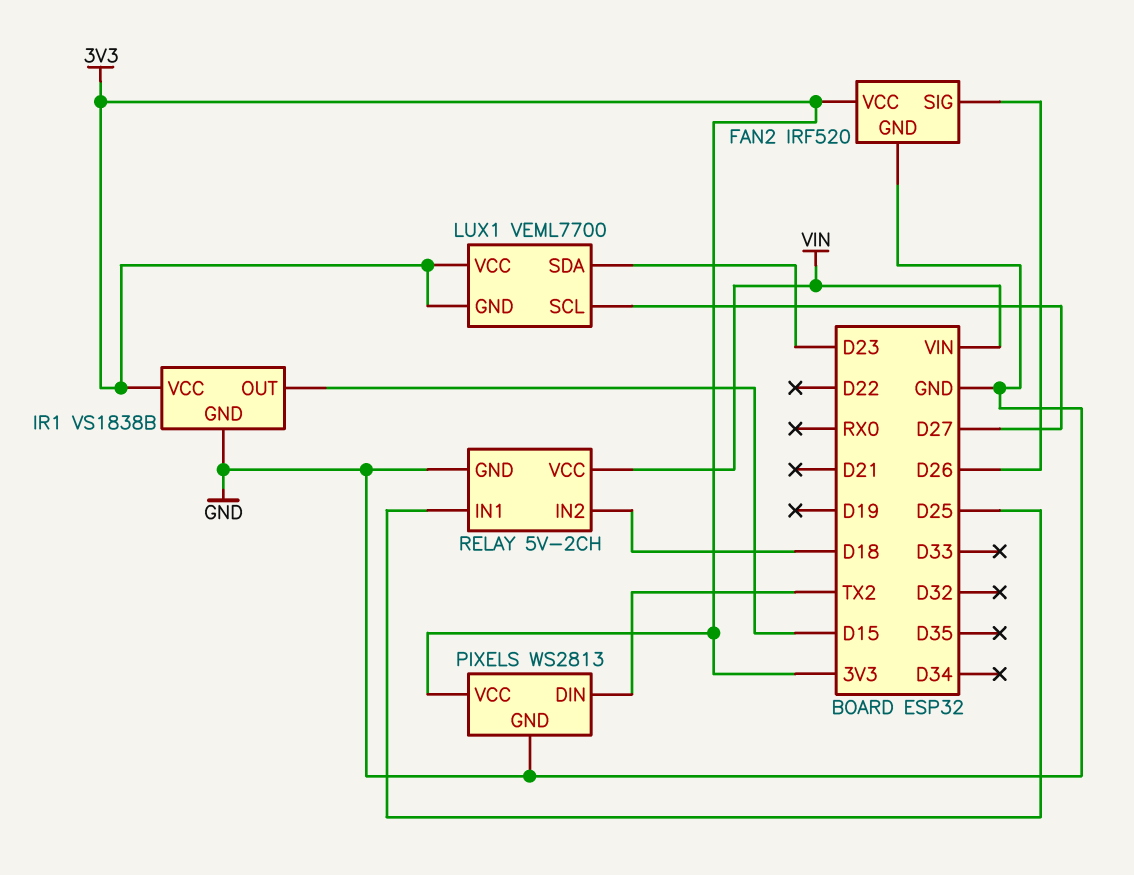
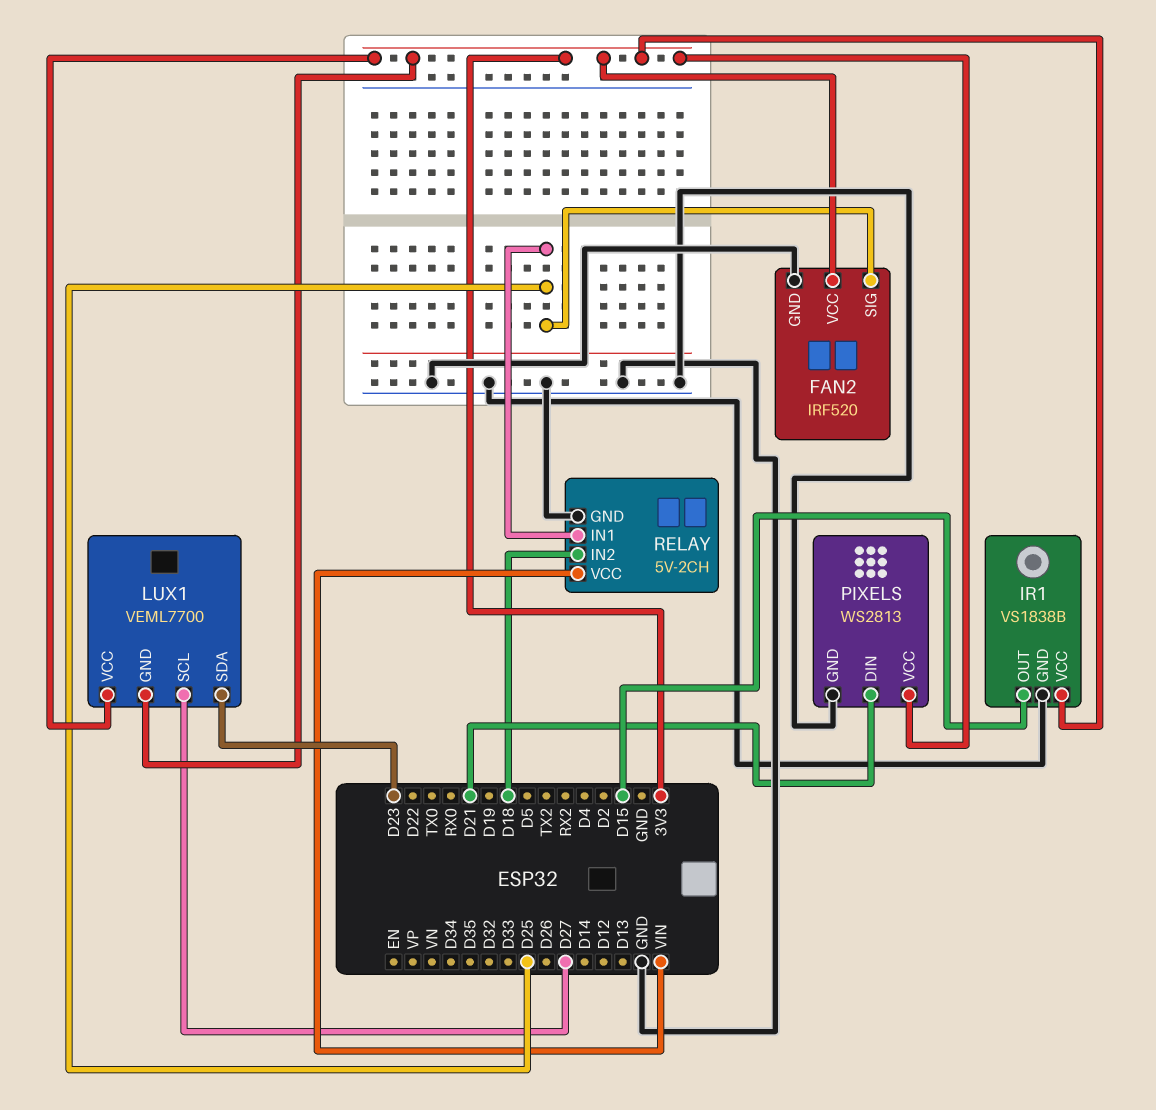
FAN2 pin SIG: D26 -> D25
PIXELS pin DIN: TX2 -> D21

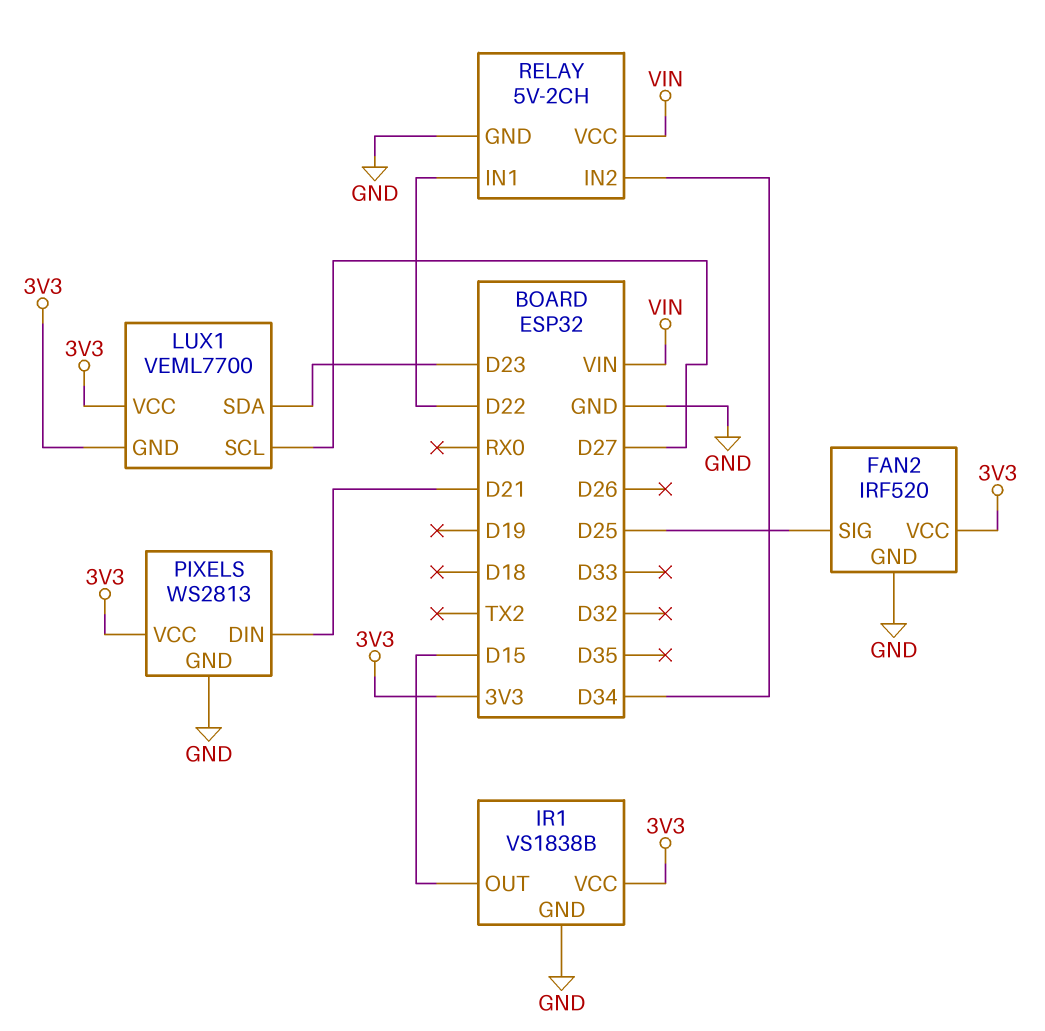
RELAY pin IN1: D25 -> D22
RELAY pin IN2: D18 -> D34

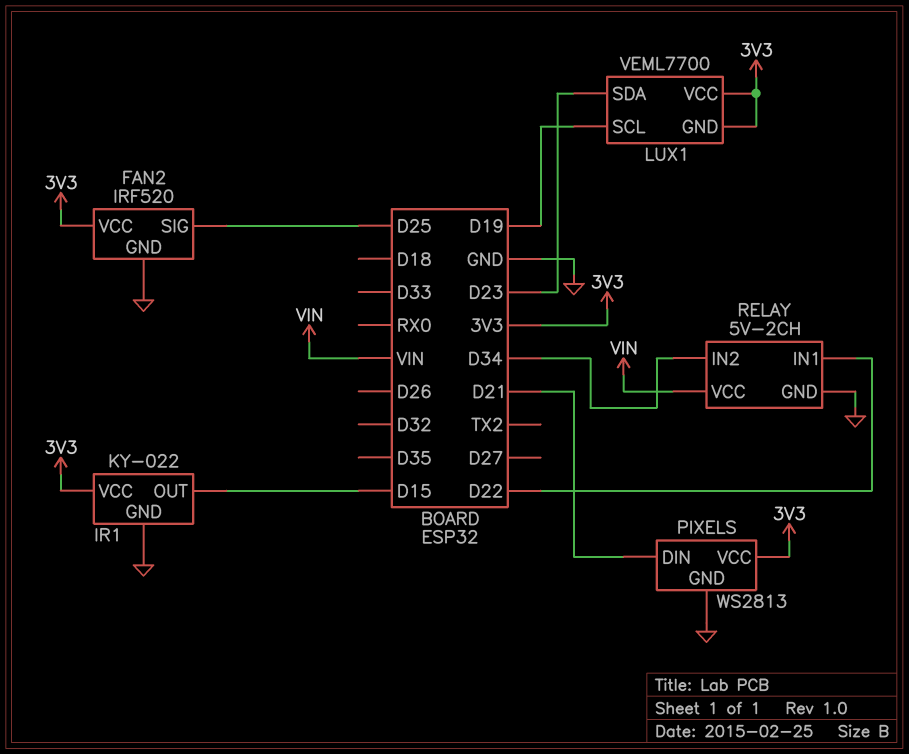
IR1: VS1838B -> KY-022
LUX1 pin SCL: D27 -> D19

